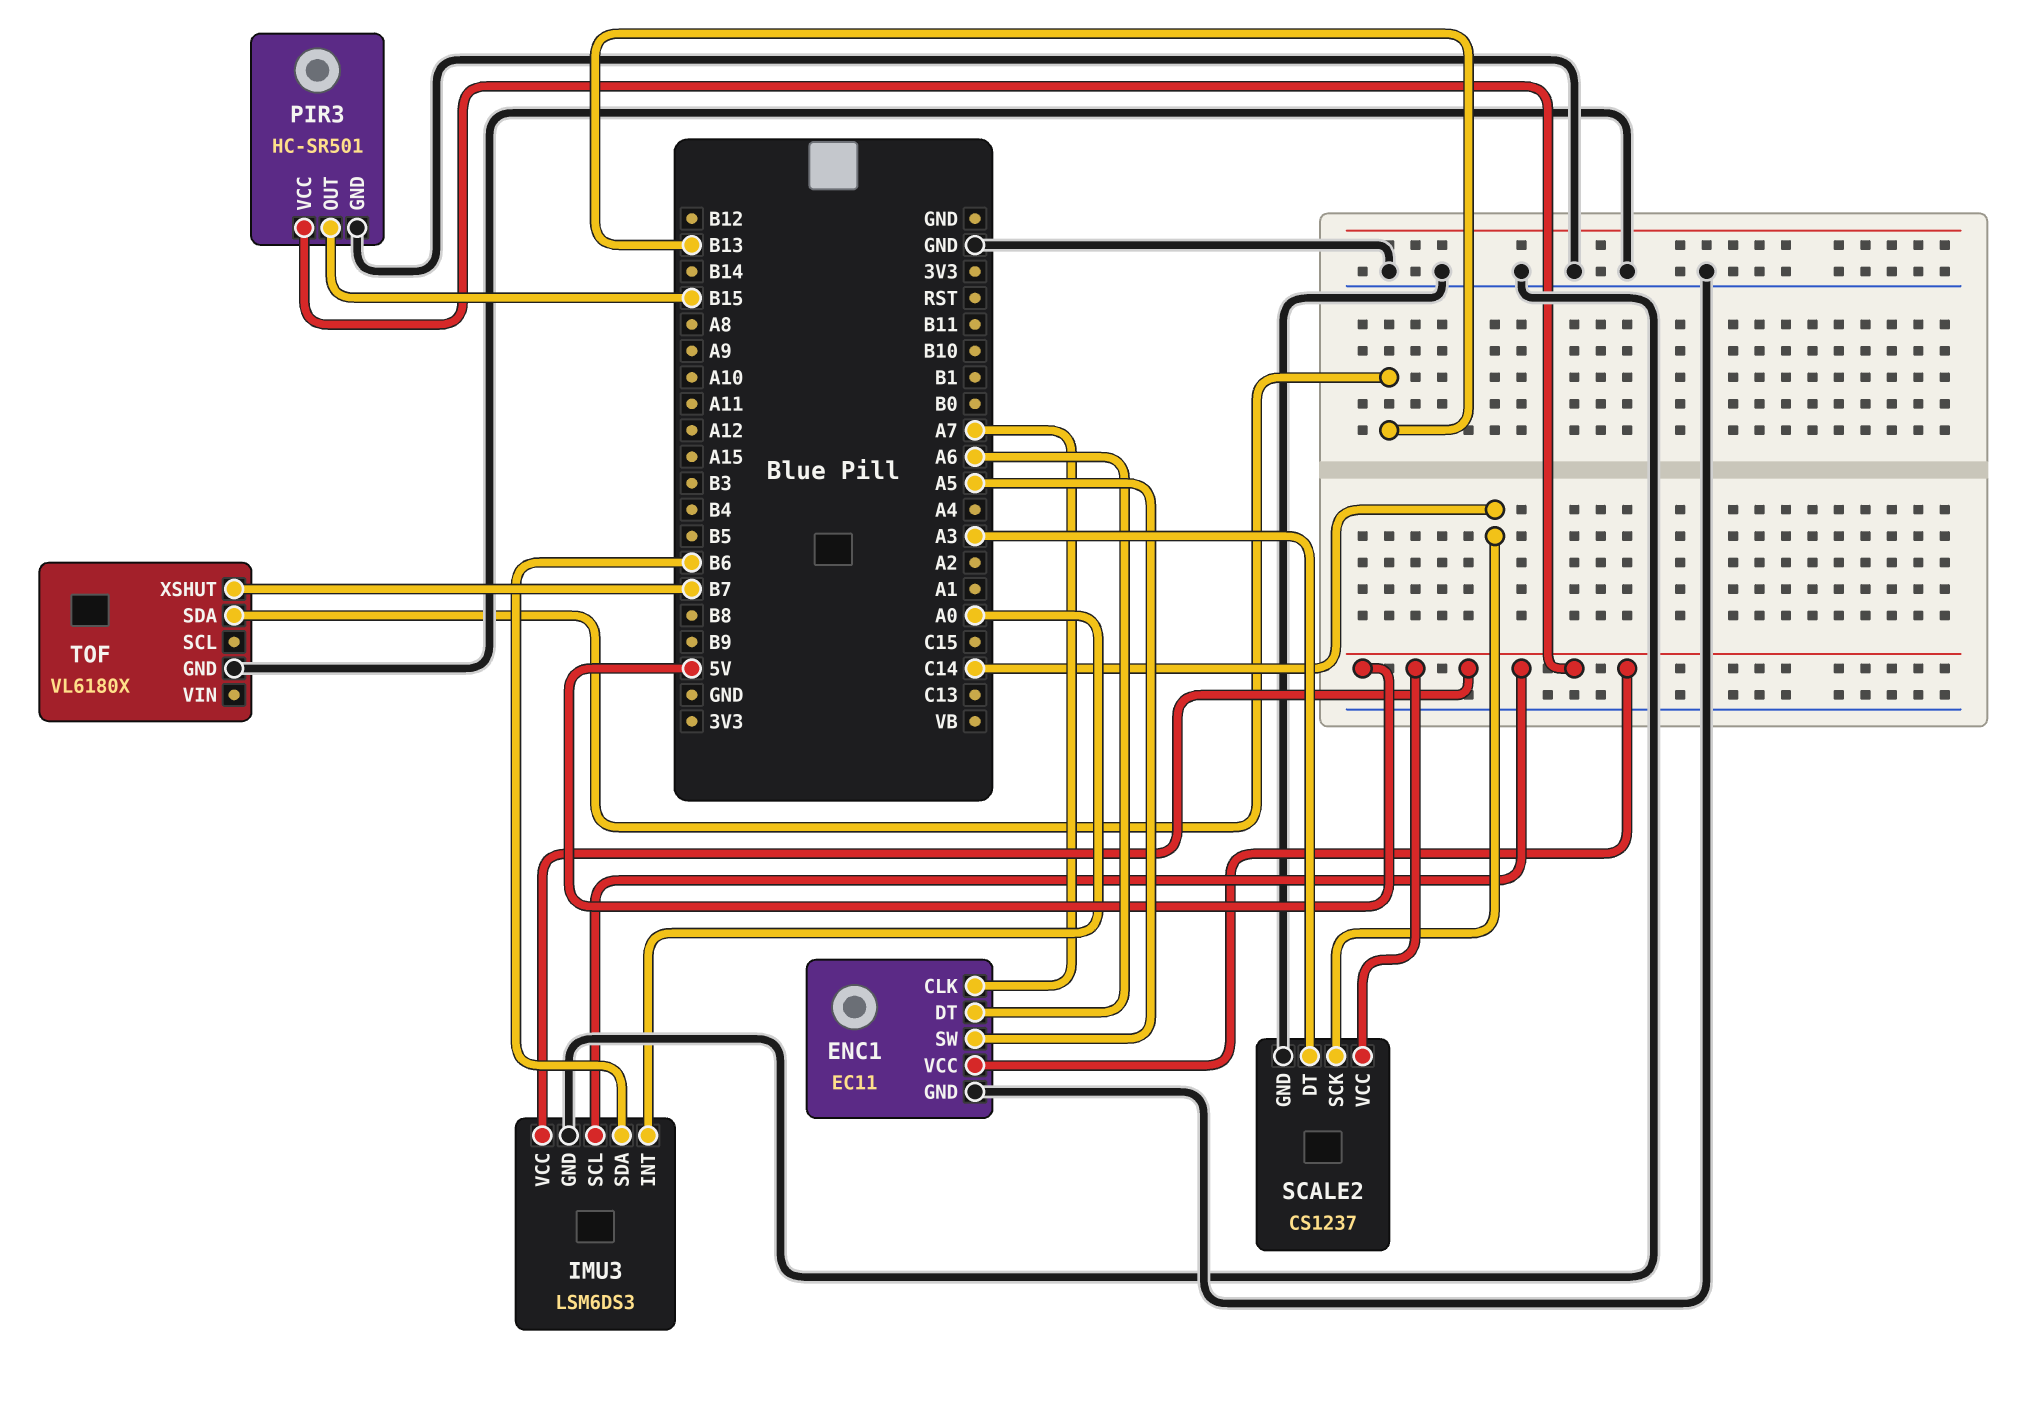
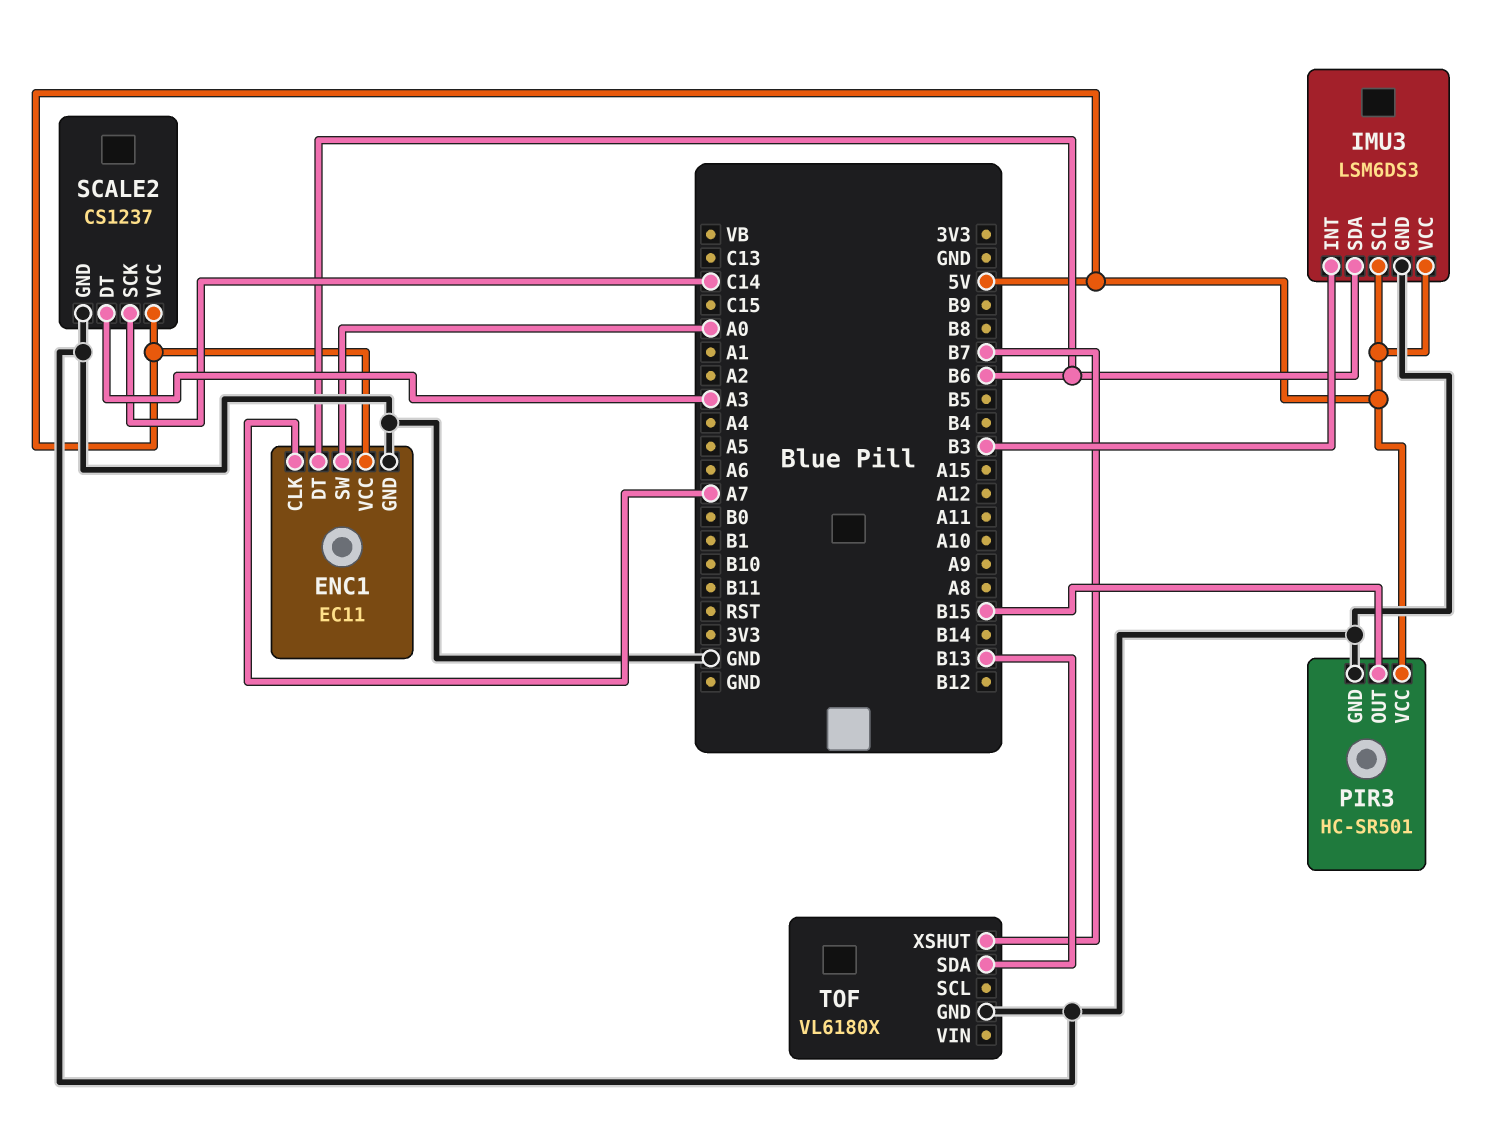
ENC1 pin DT: A6 -> B6
ENC1 pin SW: A5 -> A0
IMU3 pin INT: A0 -> B3

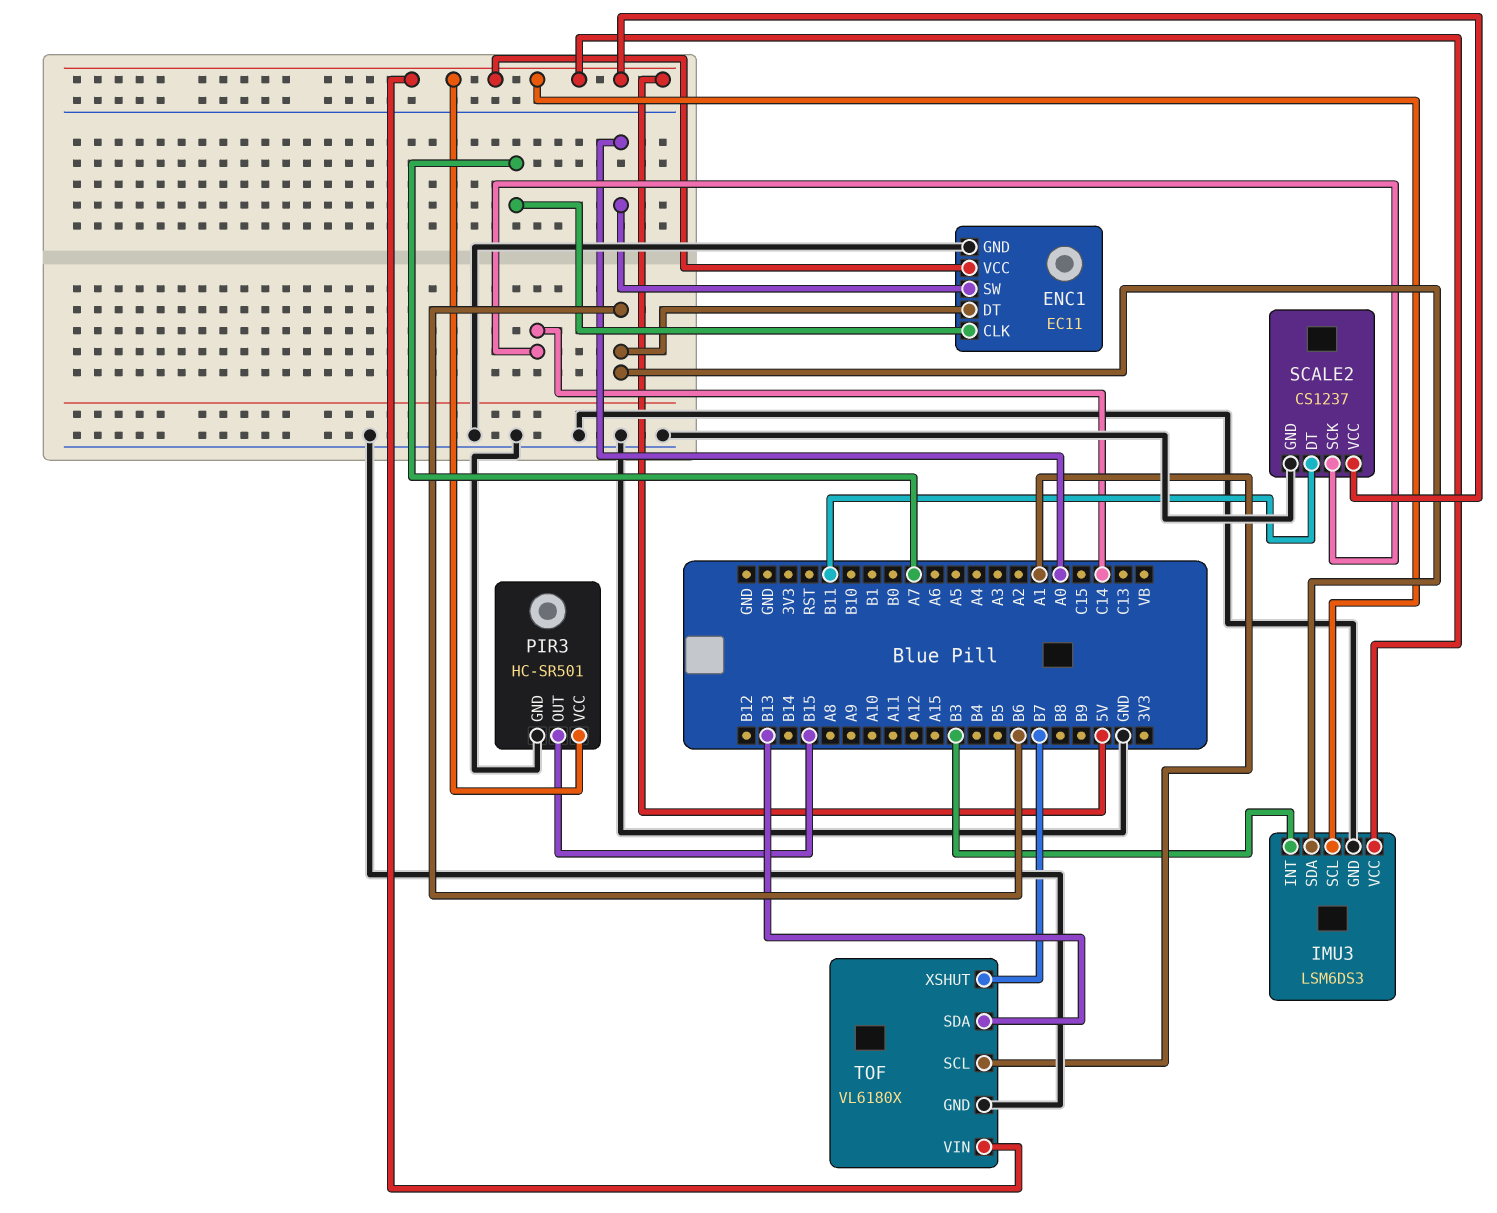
SCALE2 pin DT: A3 -> B11
TOF pin SCL: none -> A1
TOF pin VIN: none -> 5V

